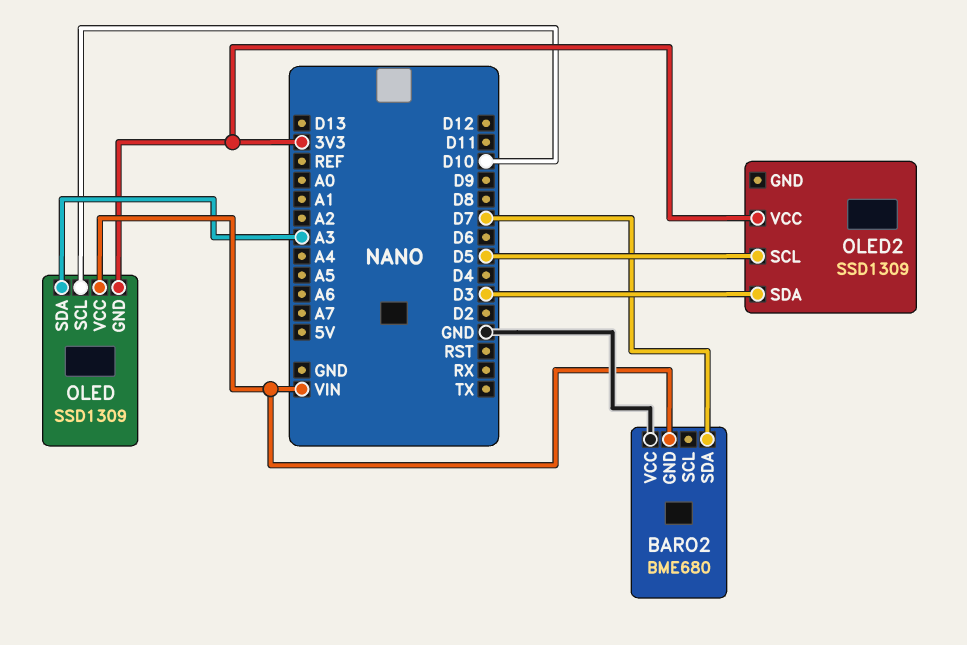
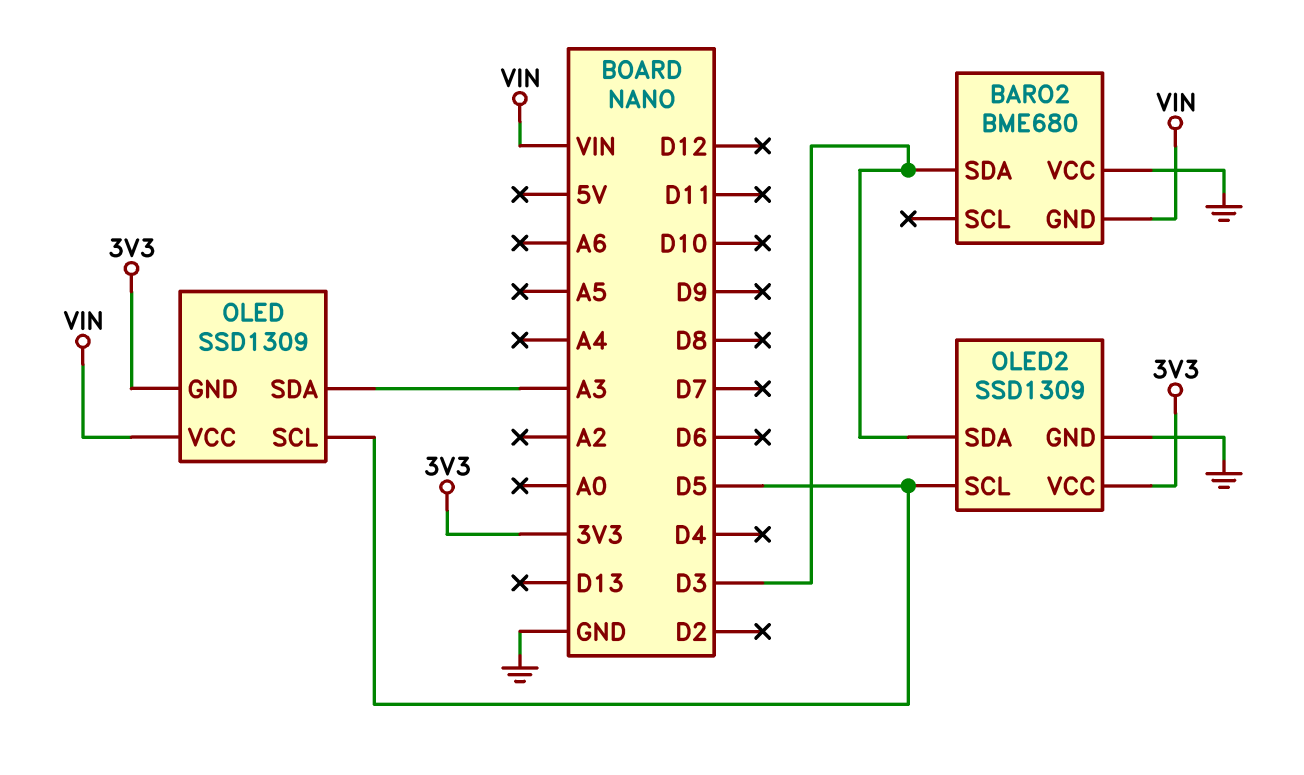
BARO2 pin SDA: D7 -> D3
OLED pin SCL: D10 -> D5
OLED2 pin GND: none -> GND

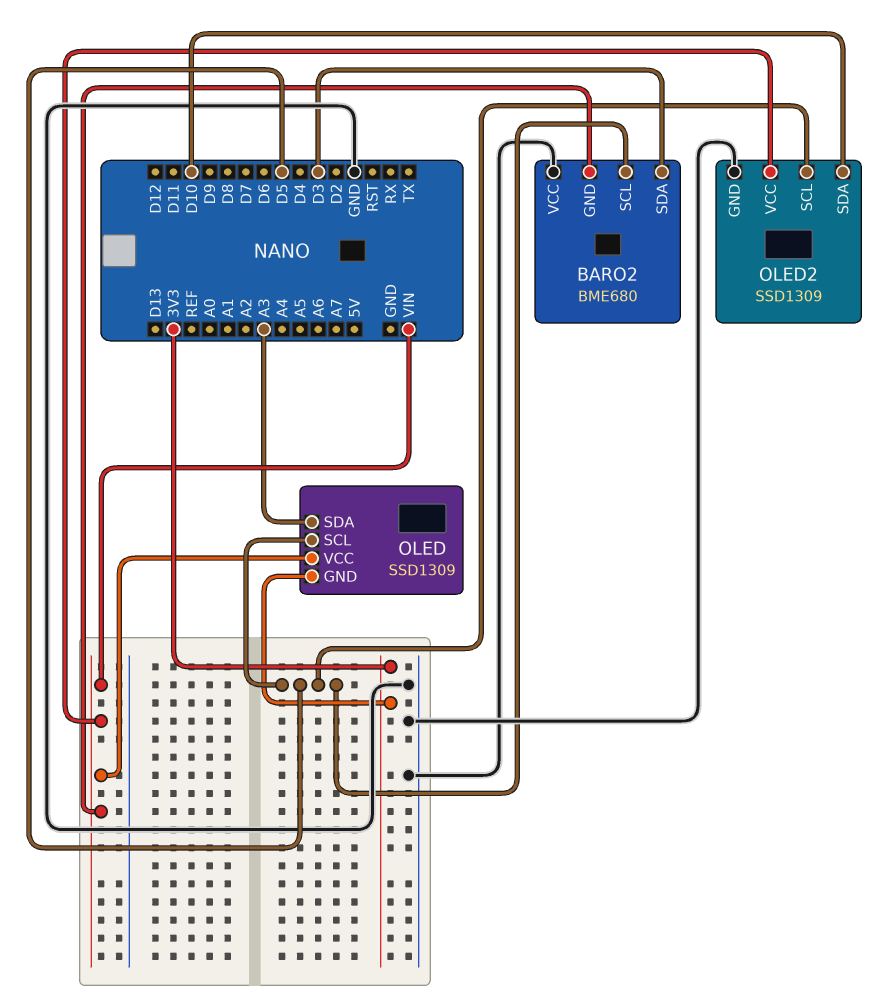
BARO2 pin SCL: none -> D5
OLED2 pin SDA: D3 -> D10
OLED2 pin VCC: 3V3 -> VIN

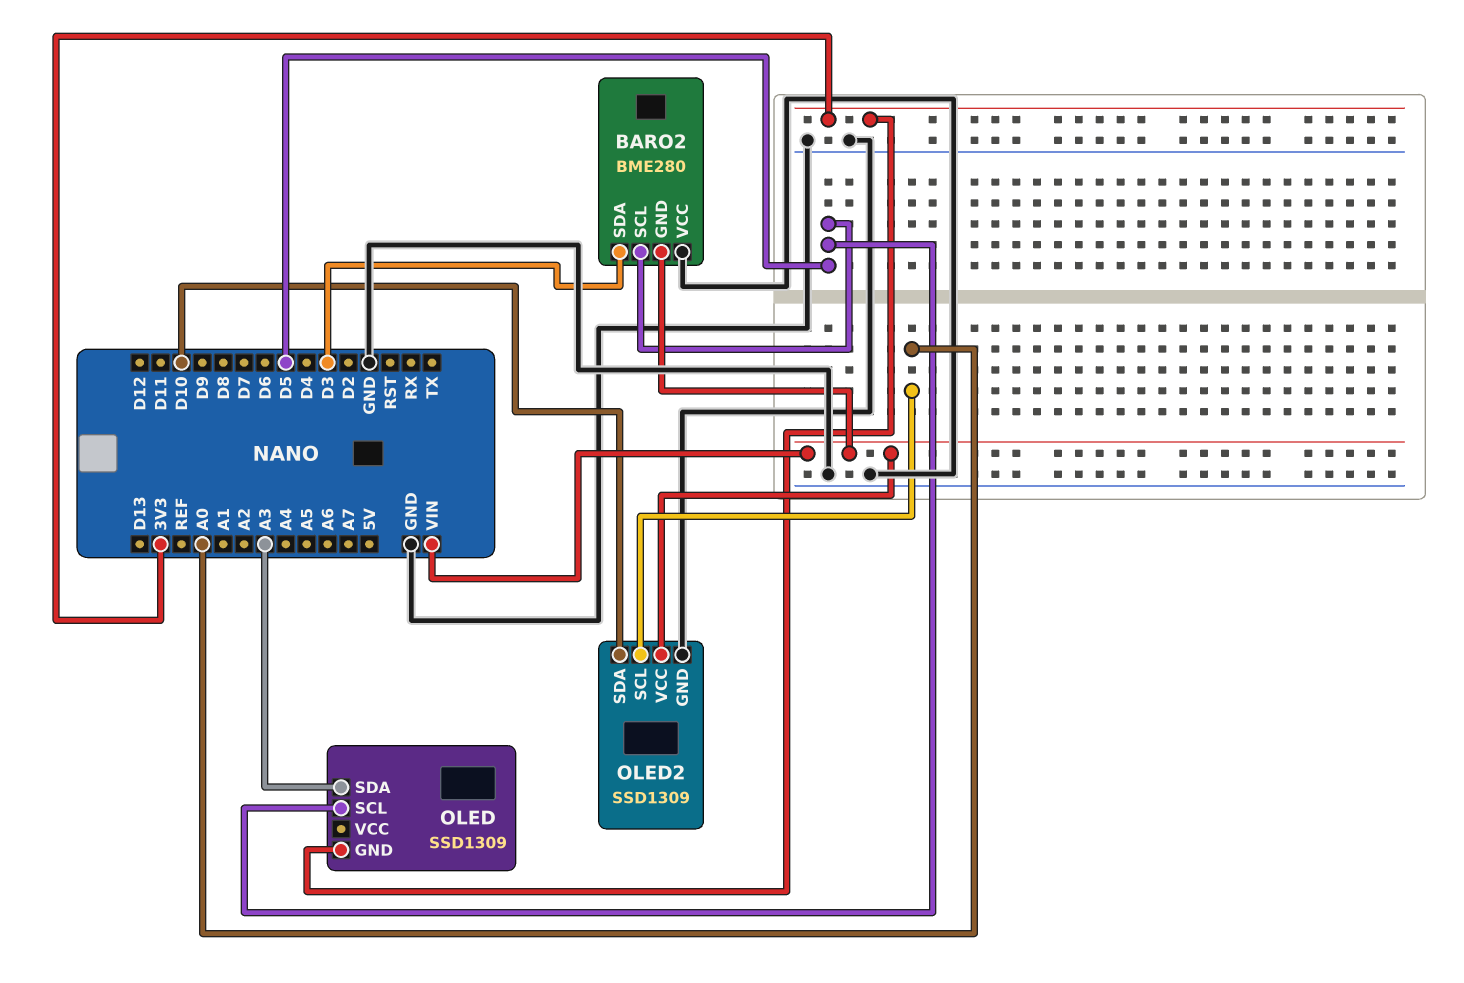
BARO2: BME680 -> BME280
OLED pin VCC: VIN -> none
OLED2 pin SCL: D5 -> A0

